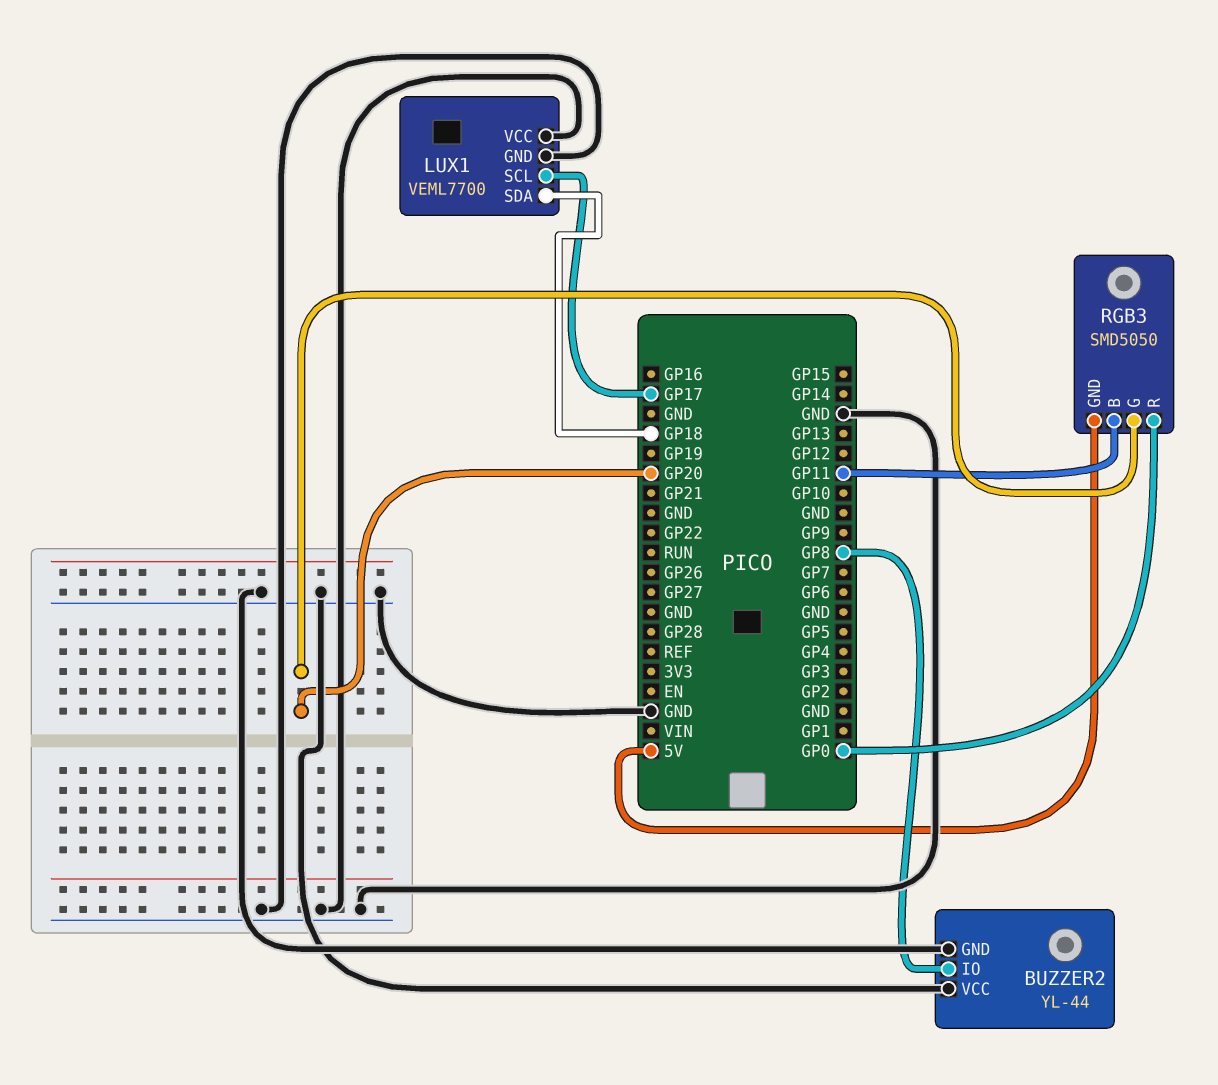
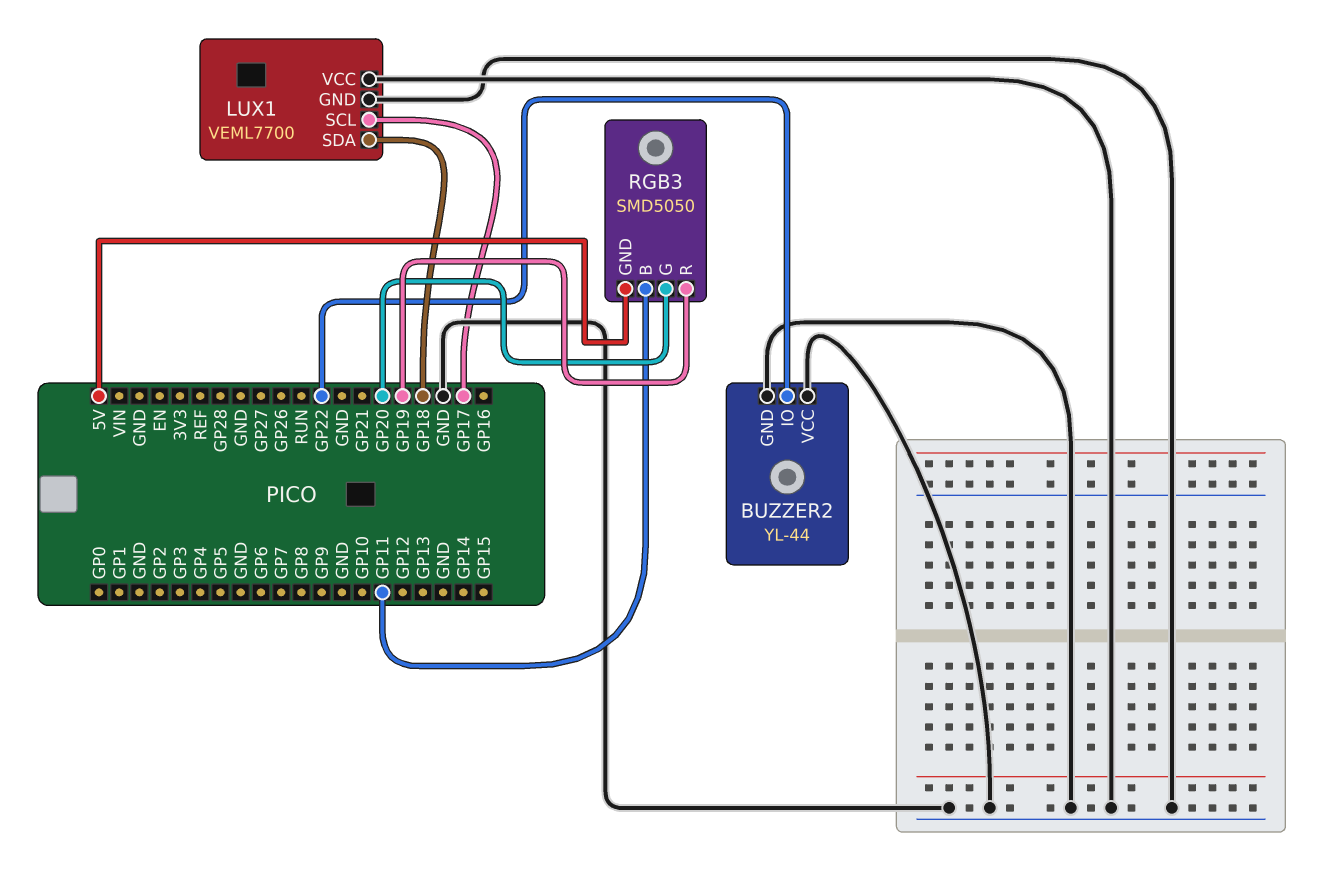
BUZZER2 pin IO: GP8 -> GP22
RGB3 pin R: GP0 -> GP19

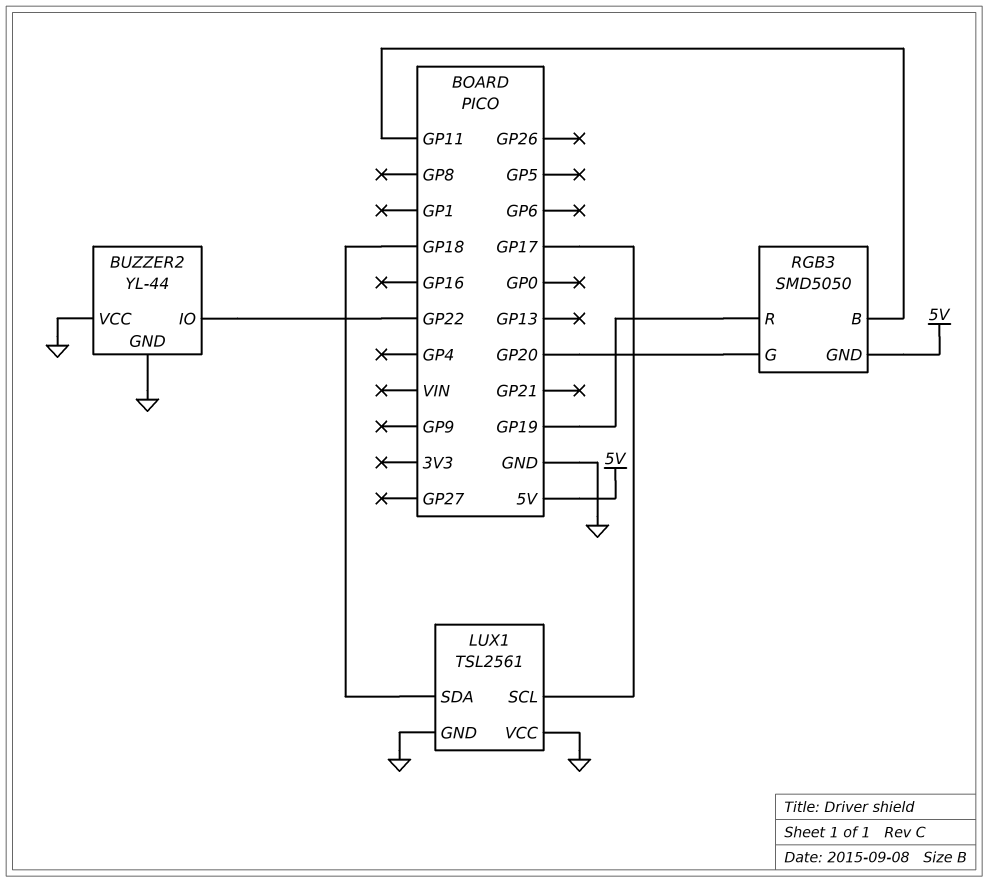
LUX1: VEML7700 -> TSL2561

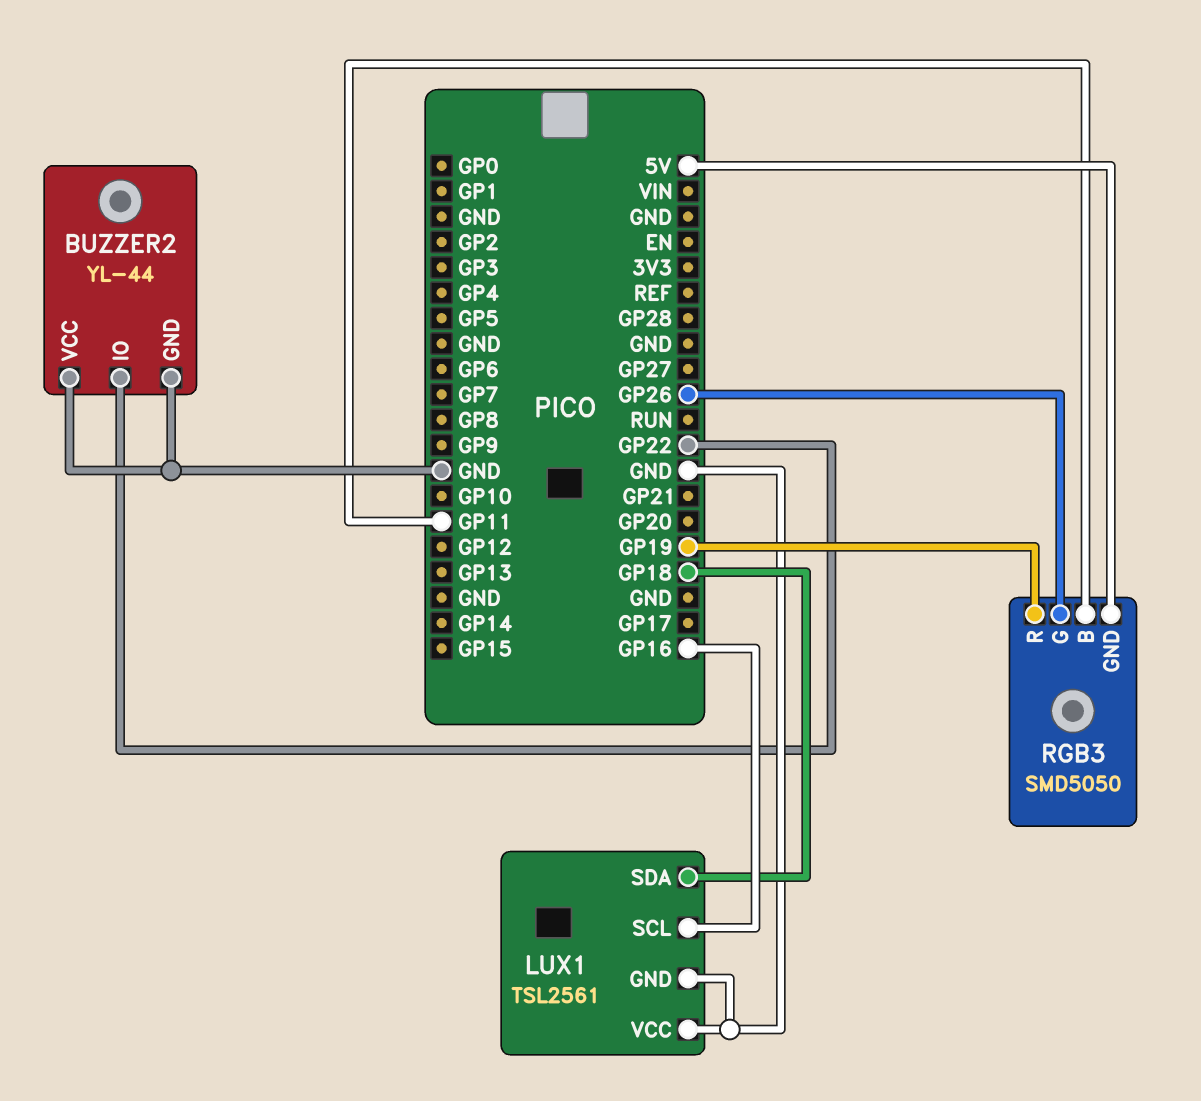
LUX1 pin SCL: GP17 -> GP16
RGB3 pin G: GP20 -> GP26

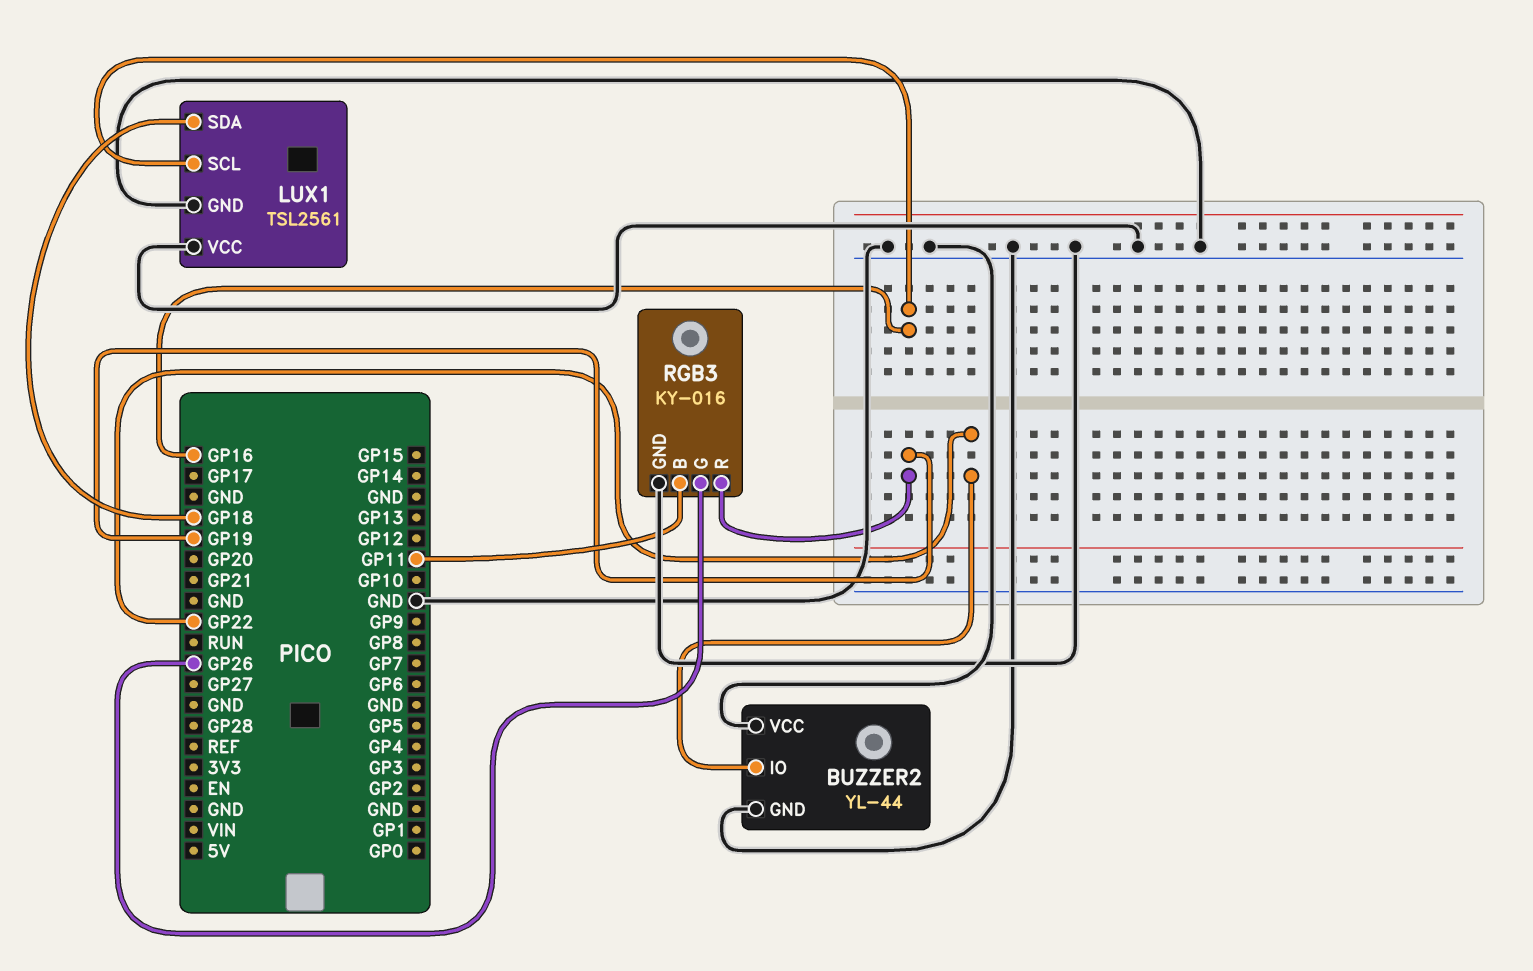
RGB3: SMD5050 -> KY-016
RGB3 pin GND: 5V -> GND

